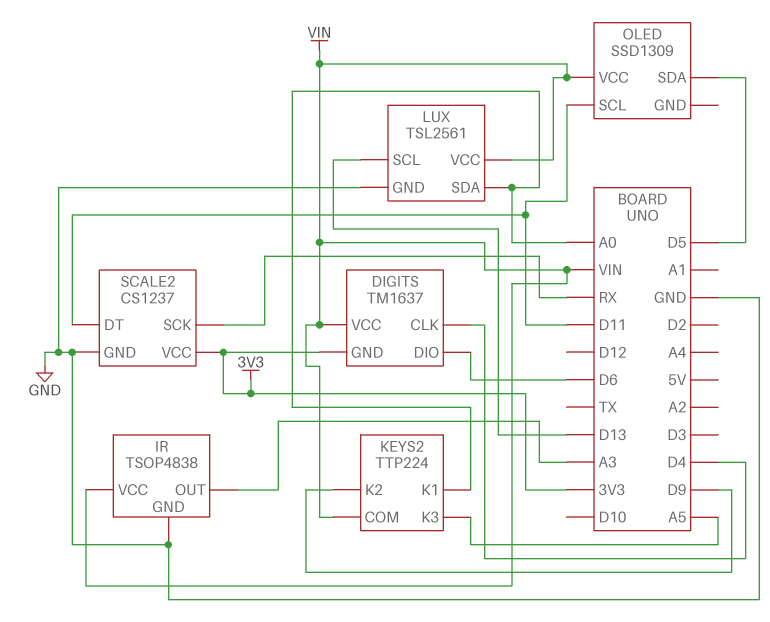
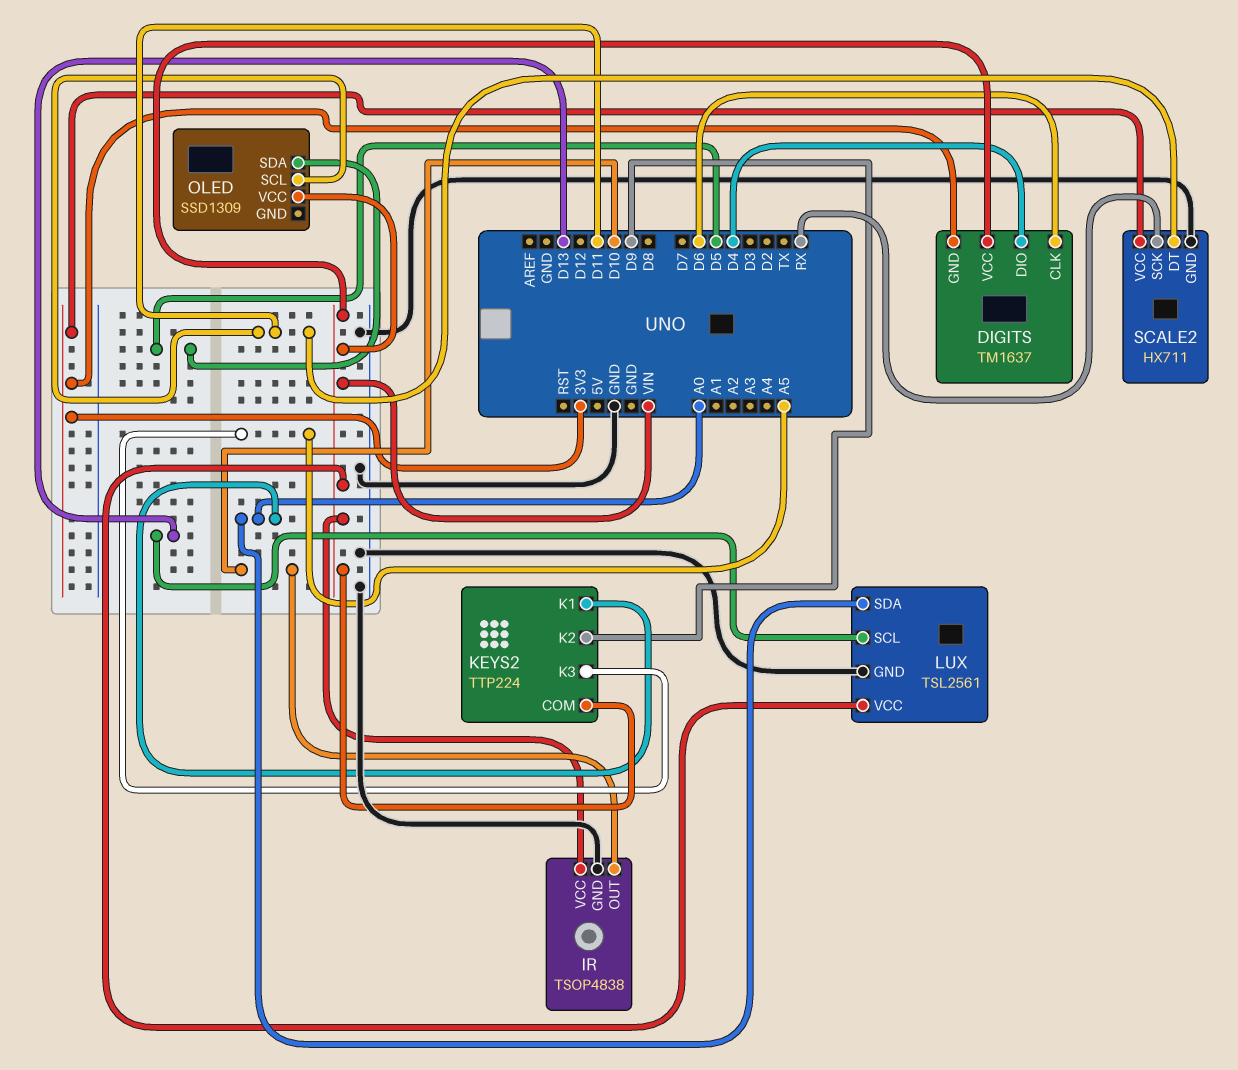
DIGITS pin CLK: D4 -> D6
DIGITS pin DIO: D6 -> D4
IR pin OUT: A3 -> D10
SCALE2: CS1237 -> HX711

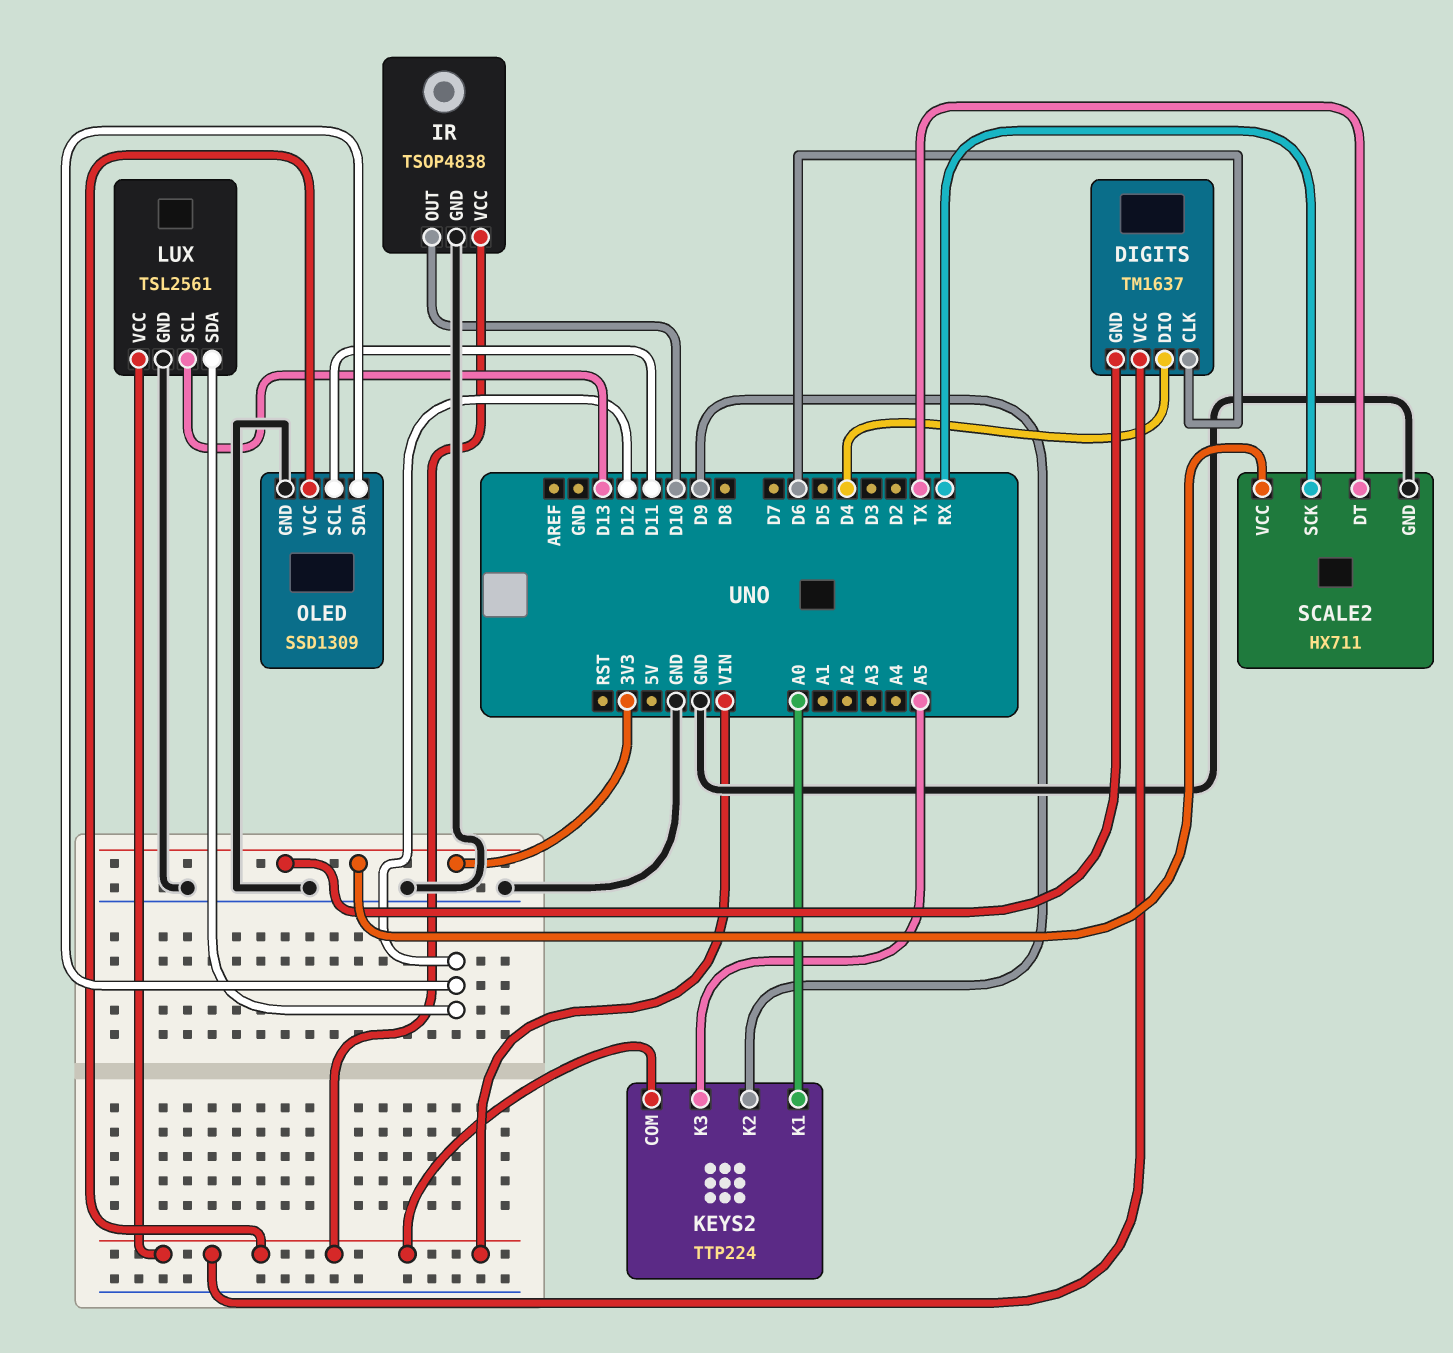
LUX pin SDA: A0 -> D12
OLED pin GND: none -> GND
OLED pin SDA: D5 -> D12
SCALE2 pin DT: D11 -> TX

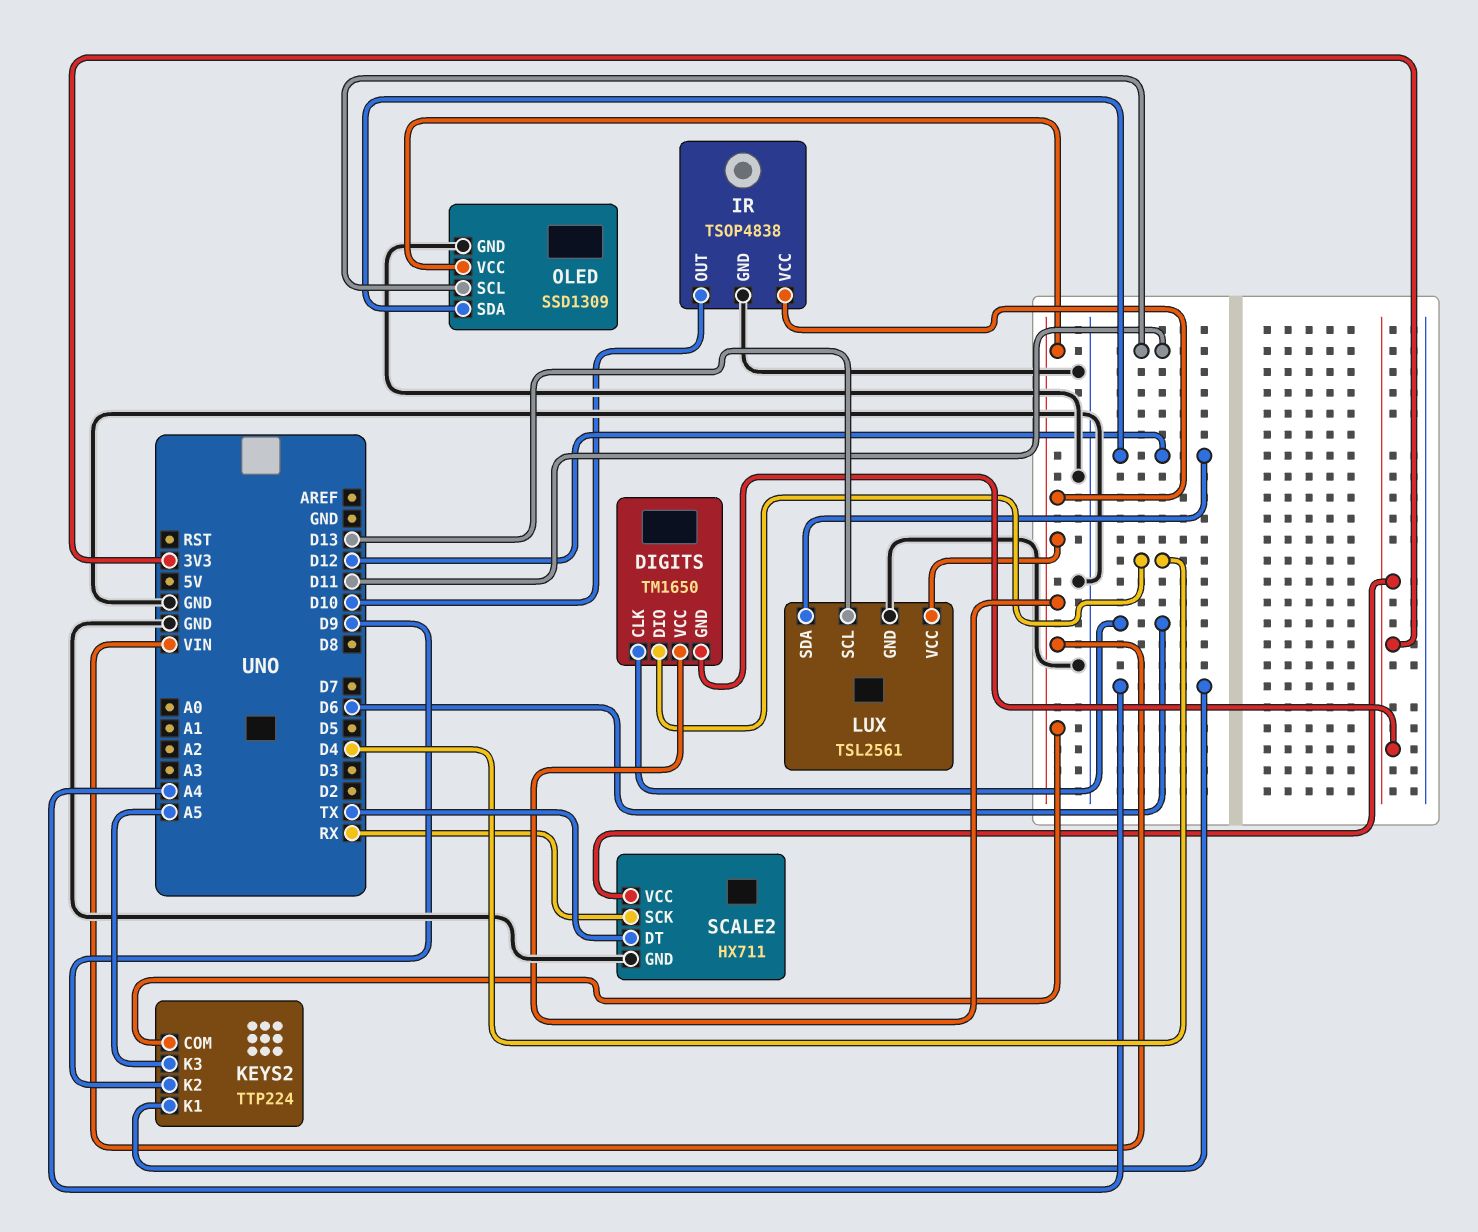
DIGITS: TM1637 -> TM1650
KEYS2 pin K1: A0 -> A4

